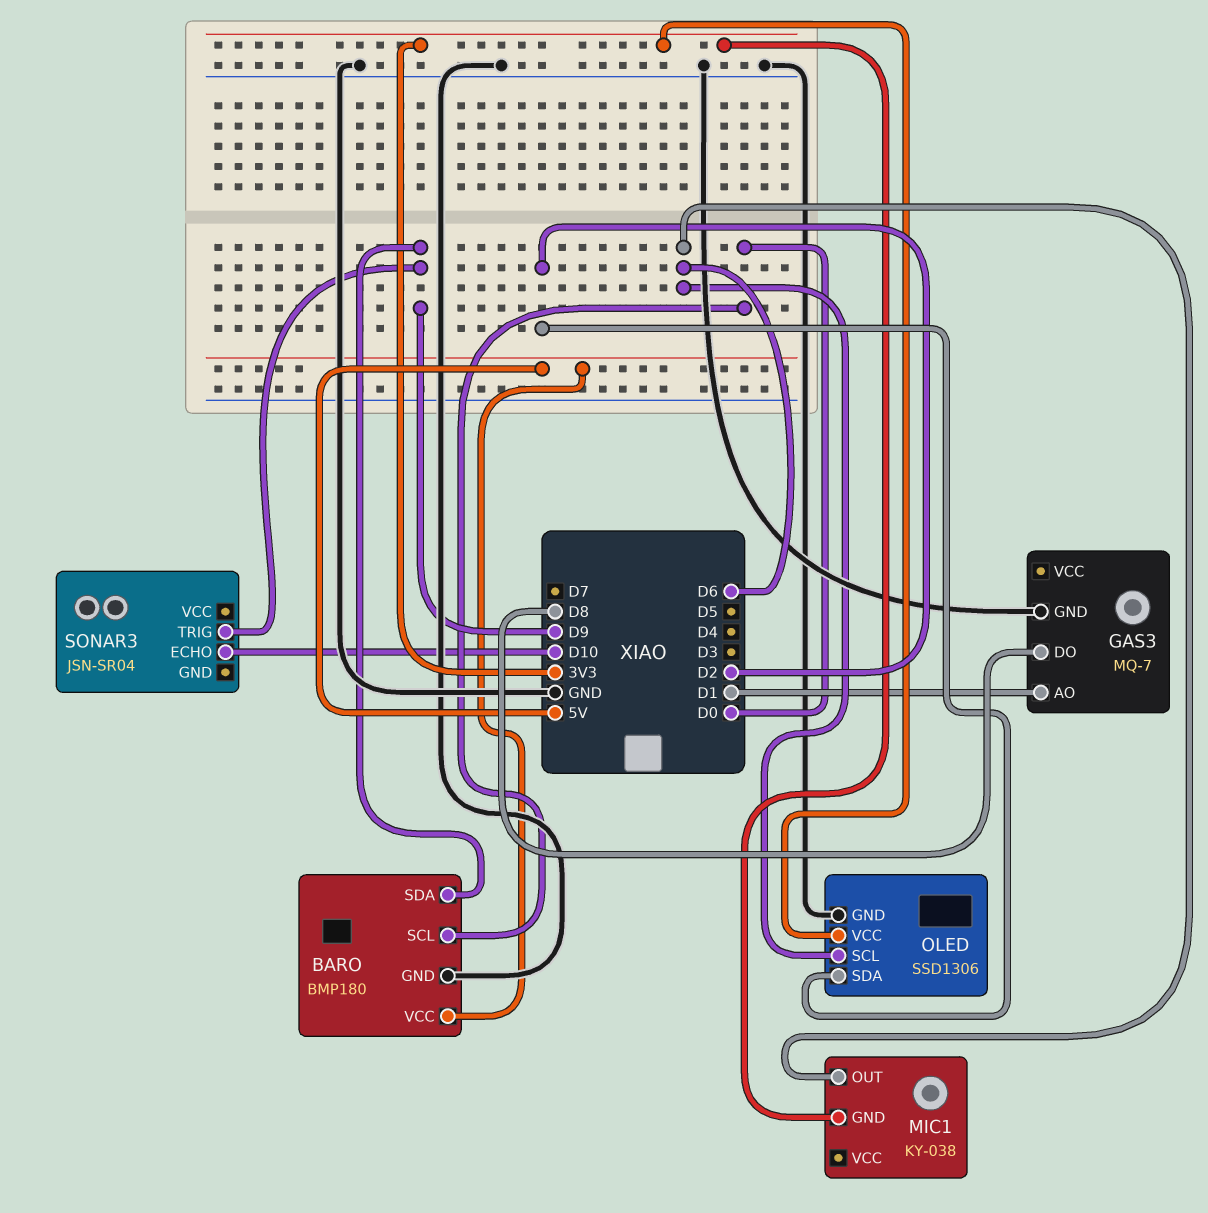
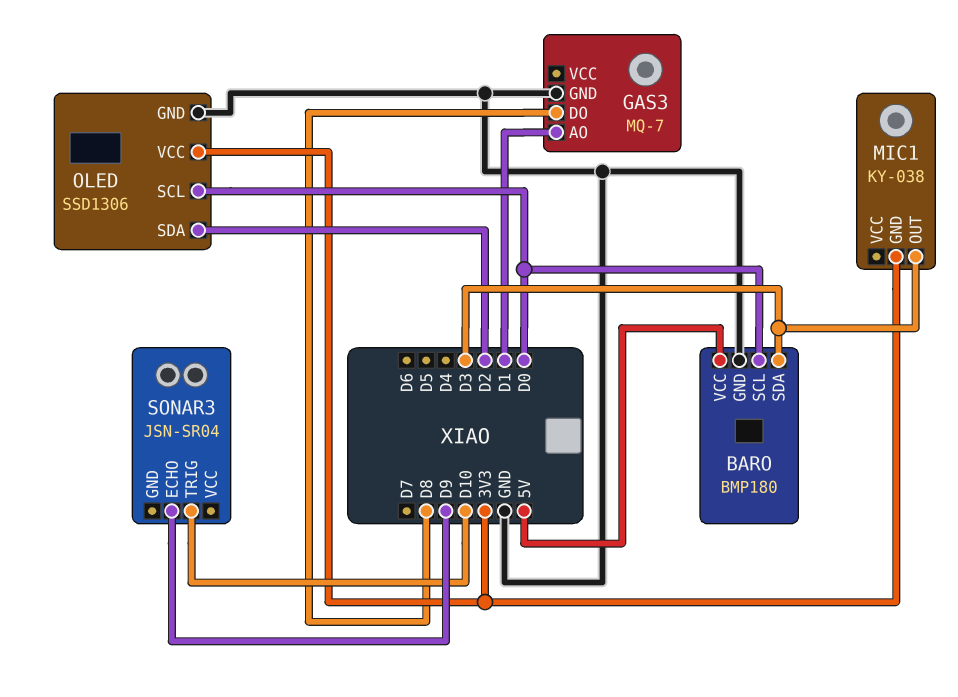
BARO pin SDA: D9 -> D3
MIC1 pin OUT: D6 -> D3
OLED pin SCL: D6 -> D0
SONAR3 pin ECHO: D10 -> D9
SONAR3 pin TRIG: D9 -> D10

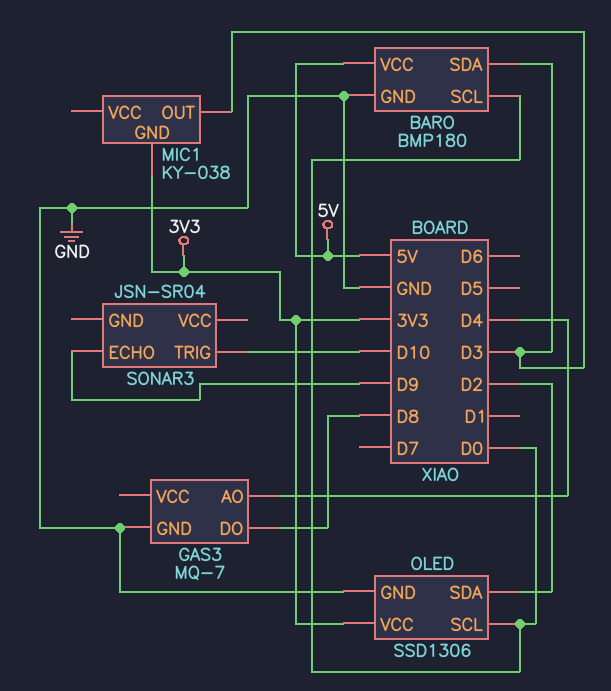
GAS3 pin AO: D1 -> D4

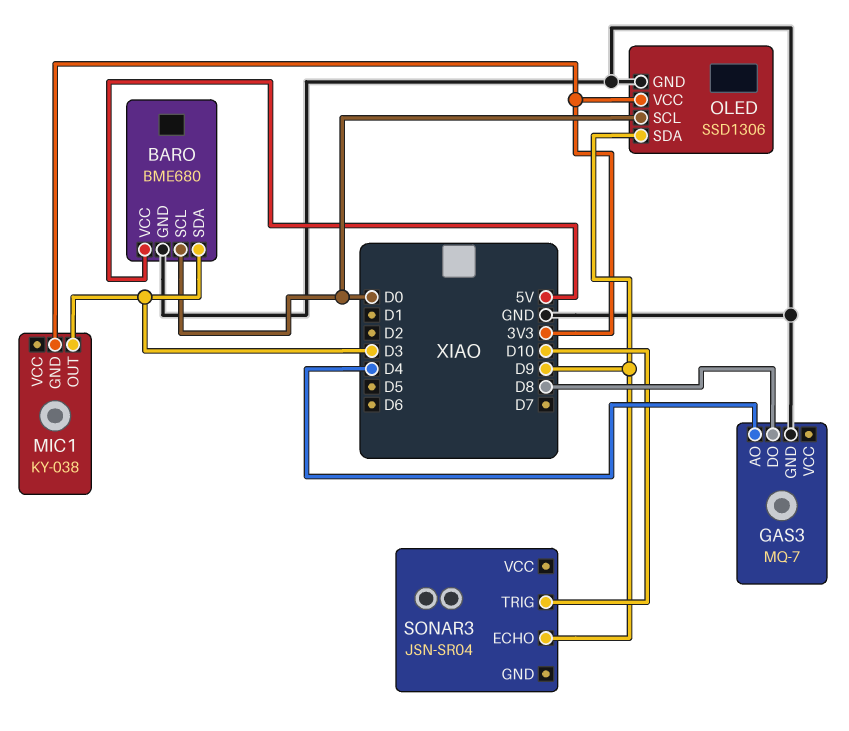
BARO: BMP180 -> BME680
OLED pin SDA: D2 -> D9

